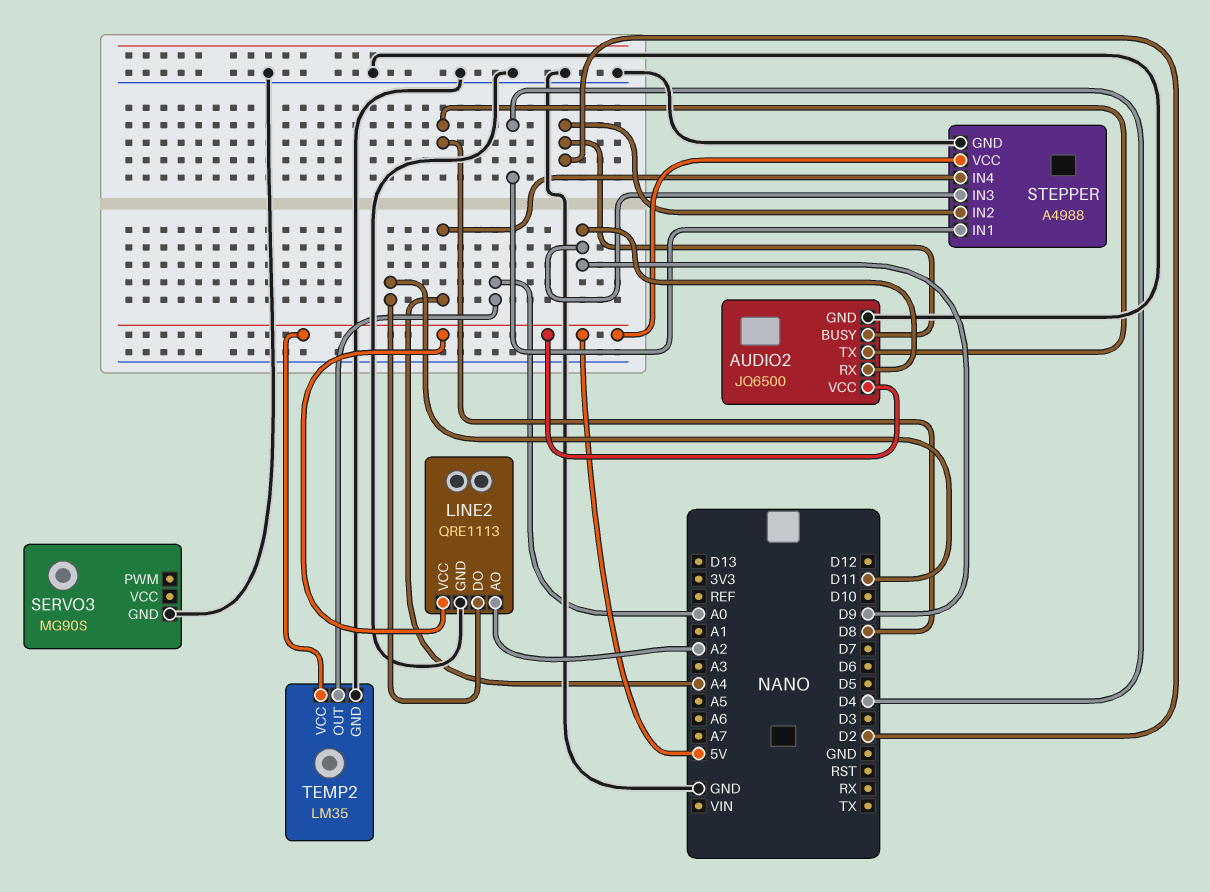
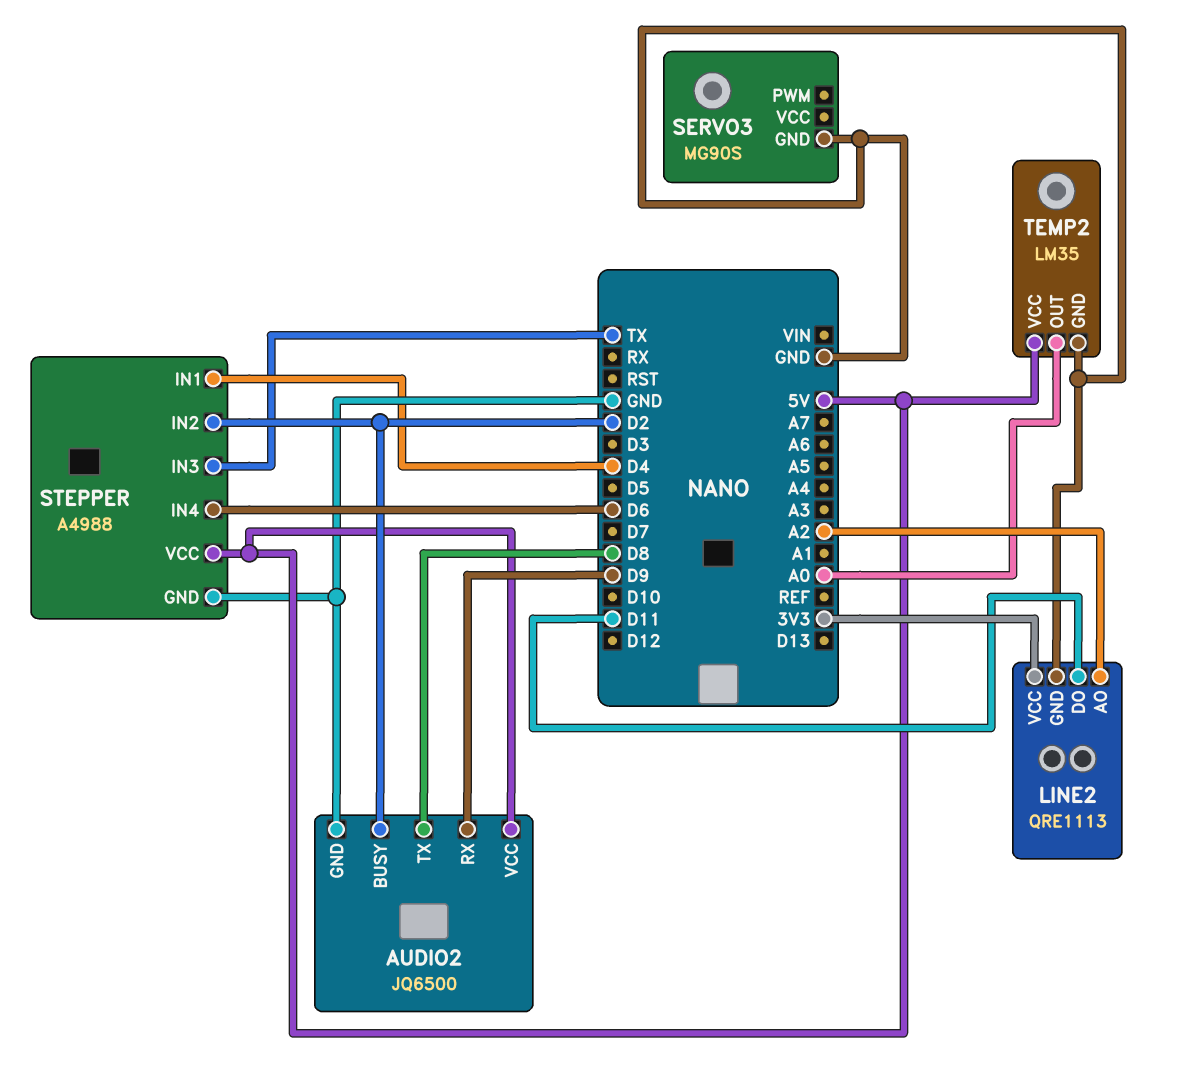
LINE2 pin VCC: 5V -> 3V3
STEPPER pin IN3: D9 -> TX
STEPPER pin IN4: A4 -> D6

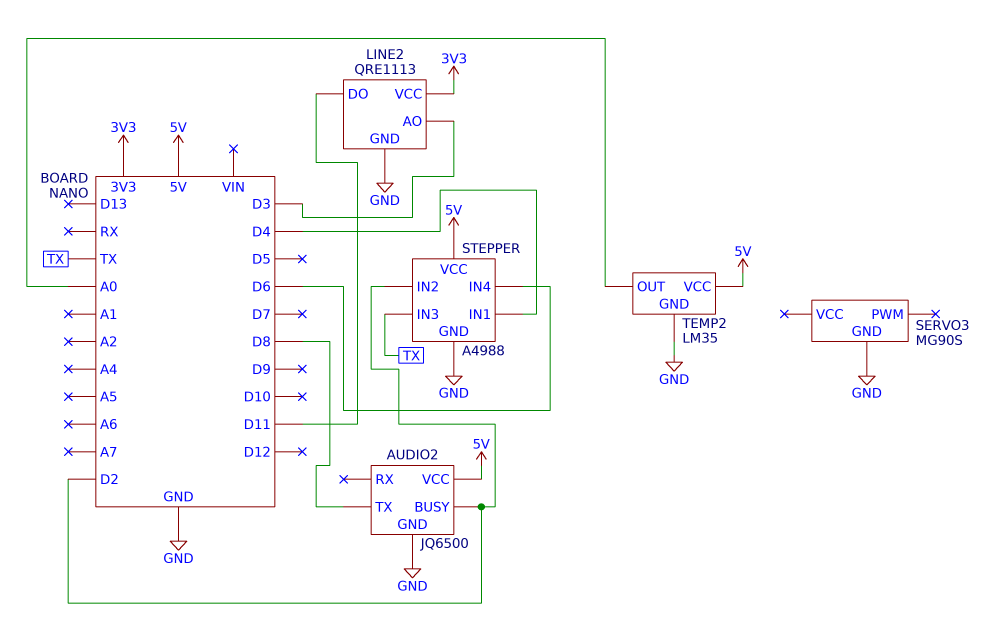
AUDIO2 pin RX: D9 -> none
LINE2 pin AO: A2 -> D3

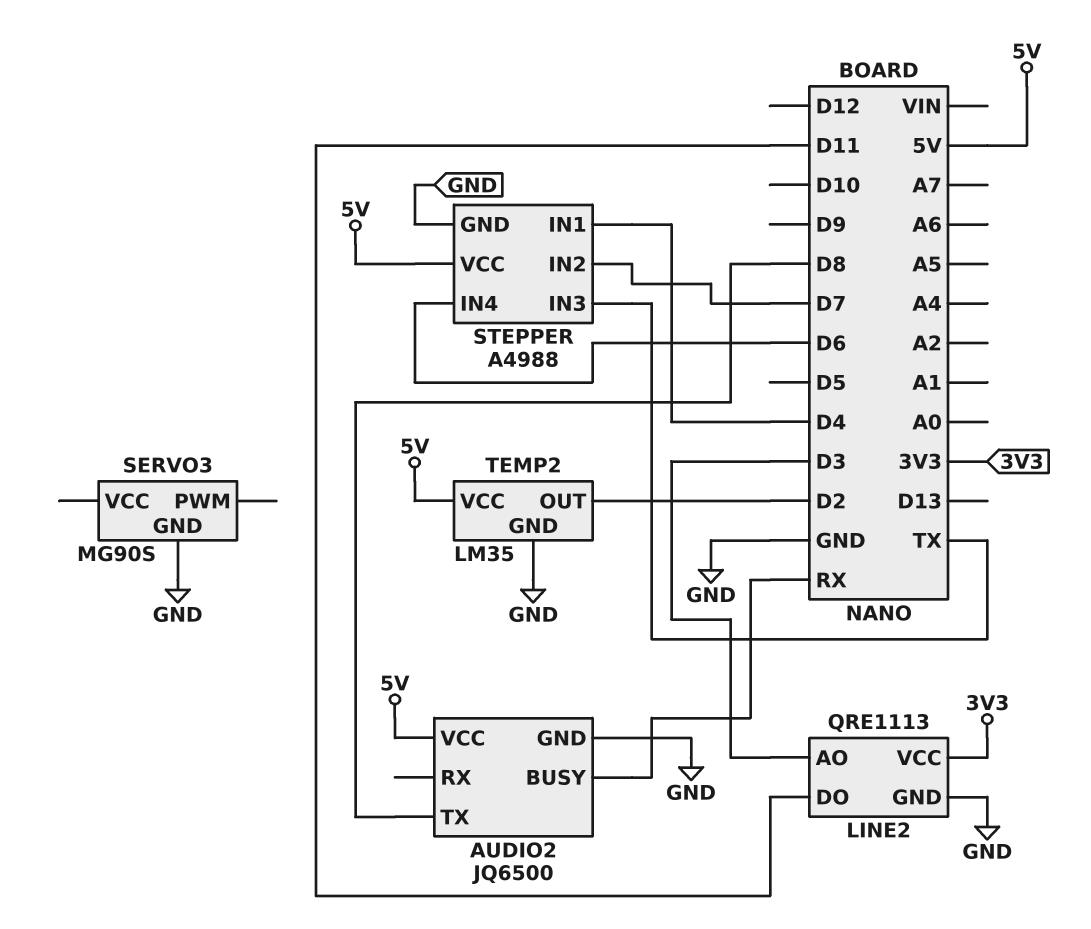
AUDIO2 pin BUSY: D2 -> RX
STEPPER pin IN2: D2 -> D7
TEMP2 pin OUT: A0 -> D2

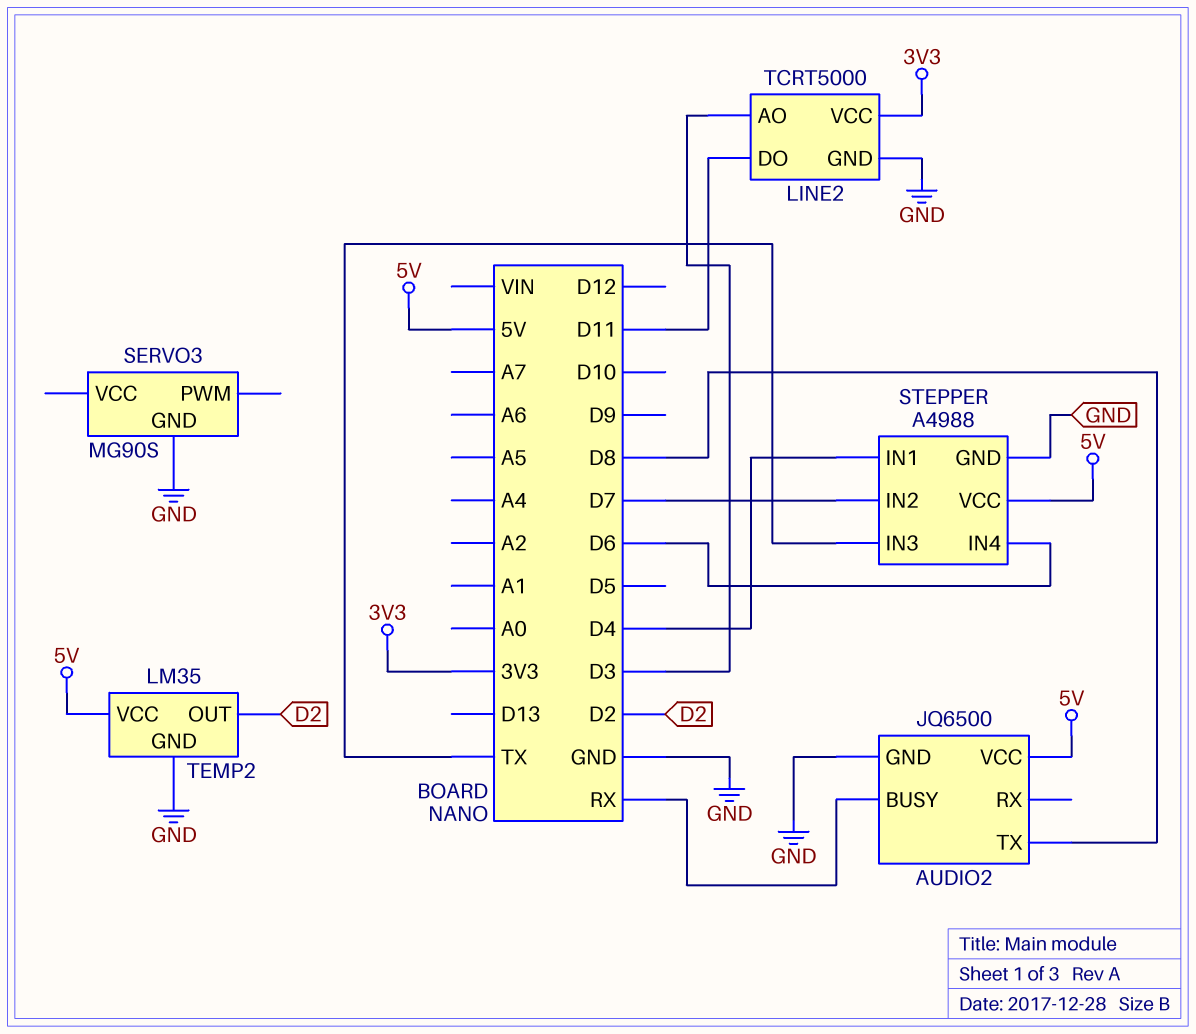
LINE2: QRE1113 -> TCRT5000

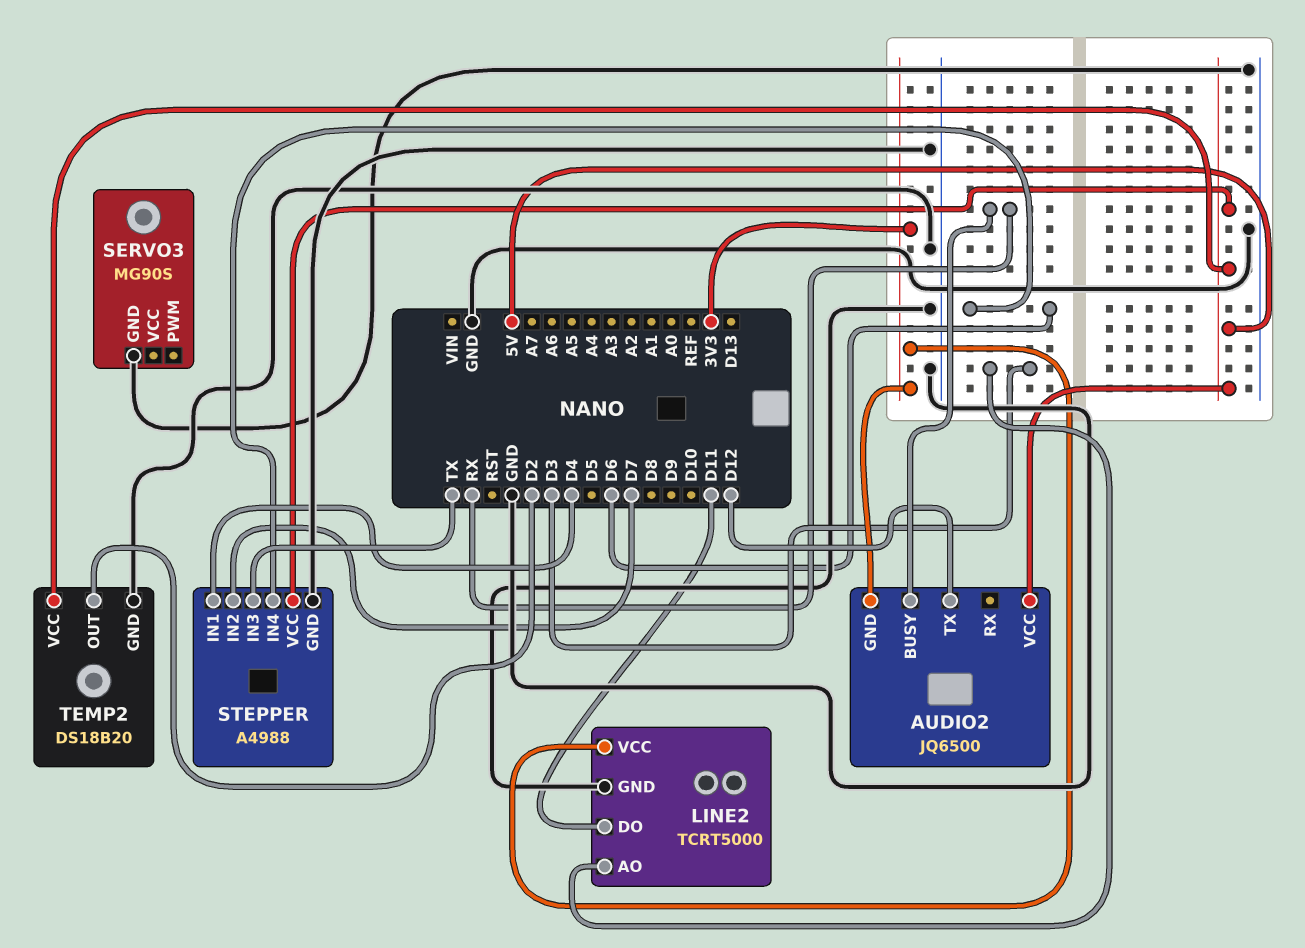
AUDIO2 pin GND: GND -> 3V3
AUDIO2 pin TX: D8 -> D12
TEMP2: LM35 -> DS18B20

